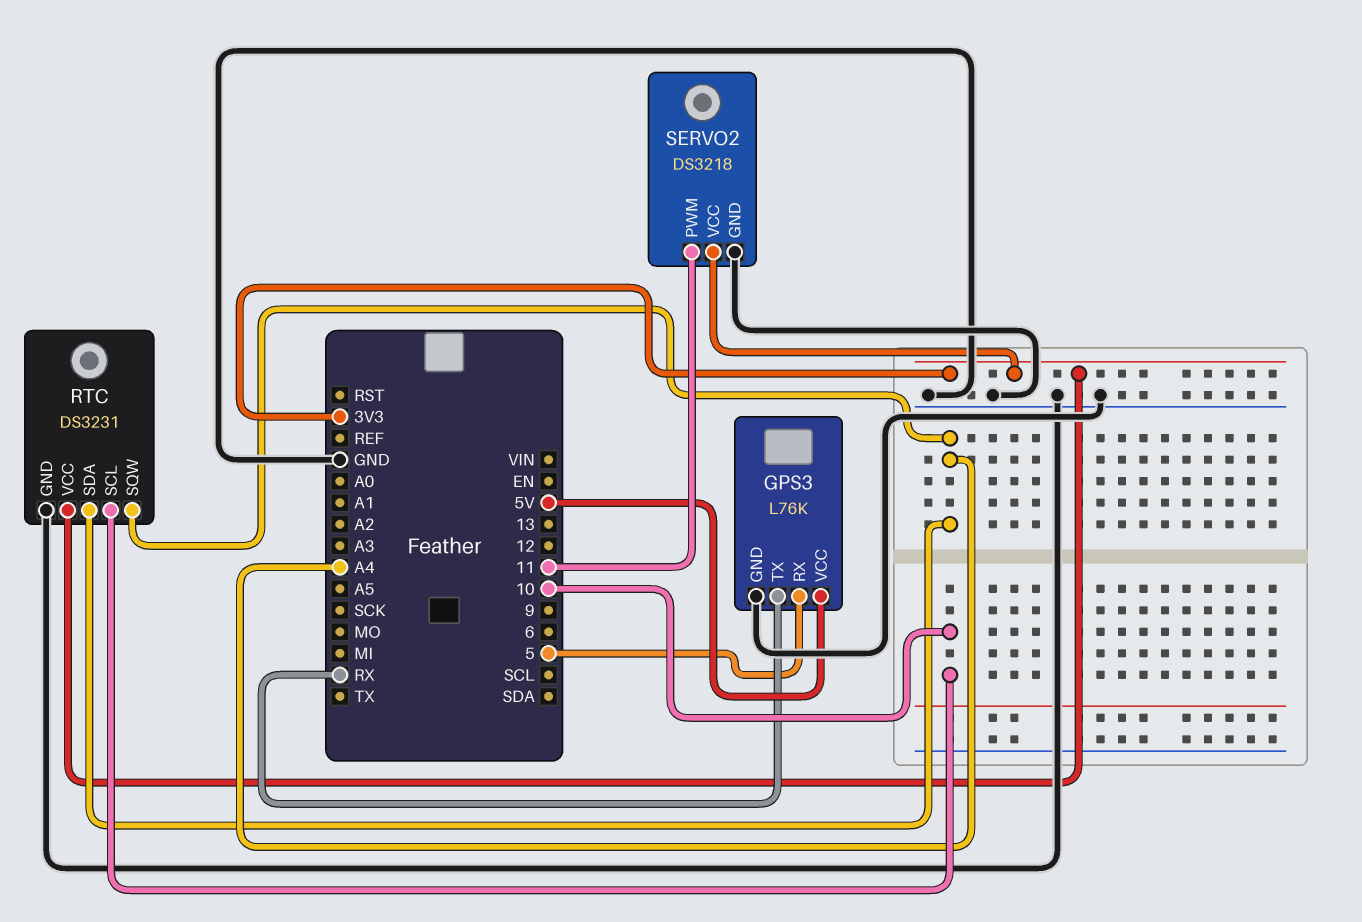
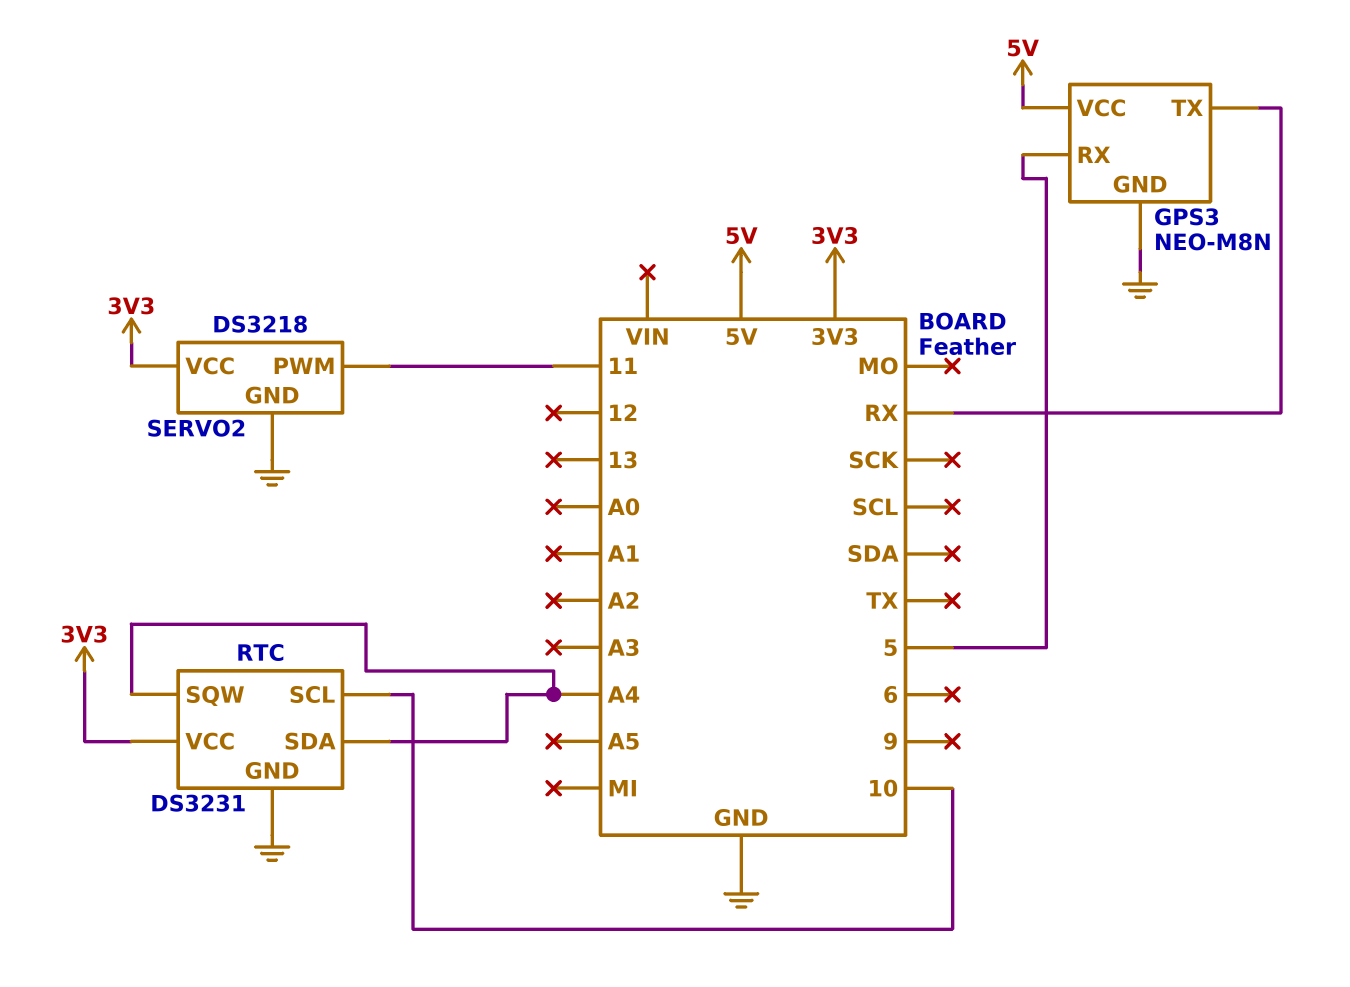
GPS3: L76K -> NEO-M8N

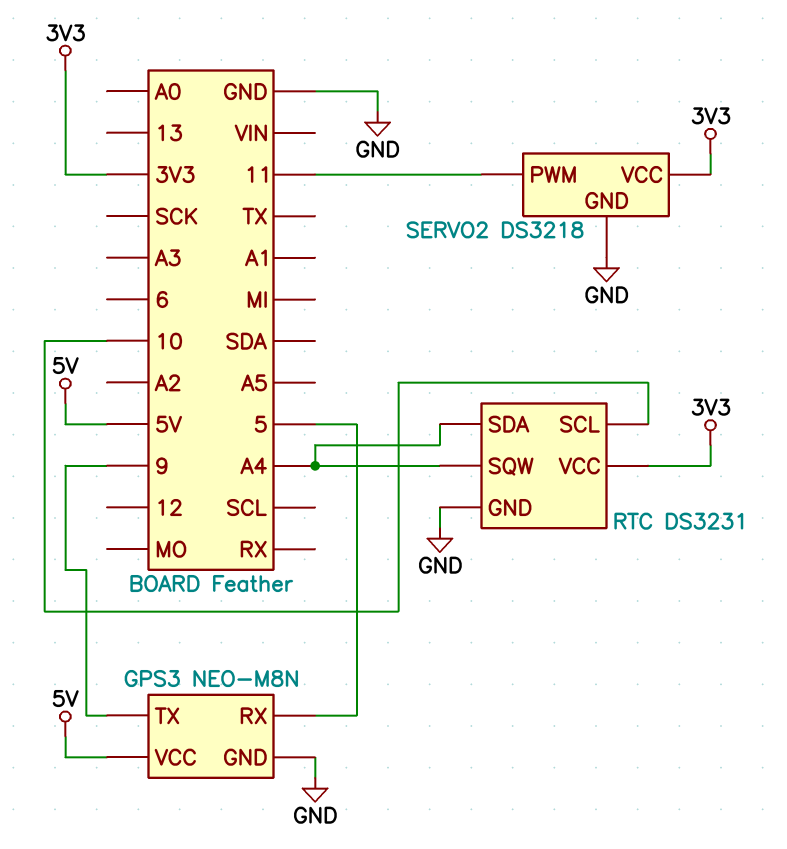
GPS3 pin TX: RX -> 9

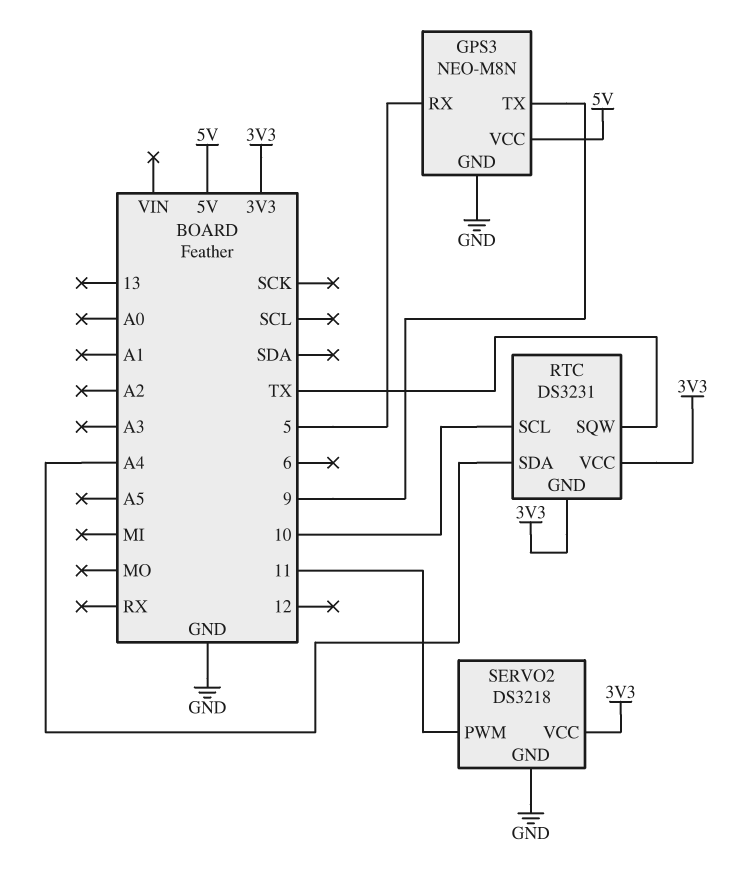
RTC pin GND: GND -> 3V3
RTC pin SQW: A4 -> TX

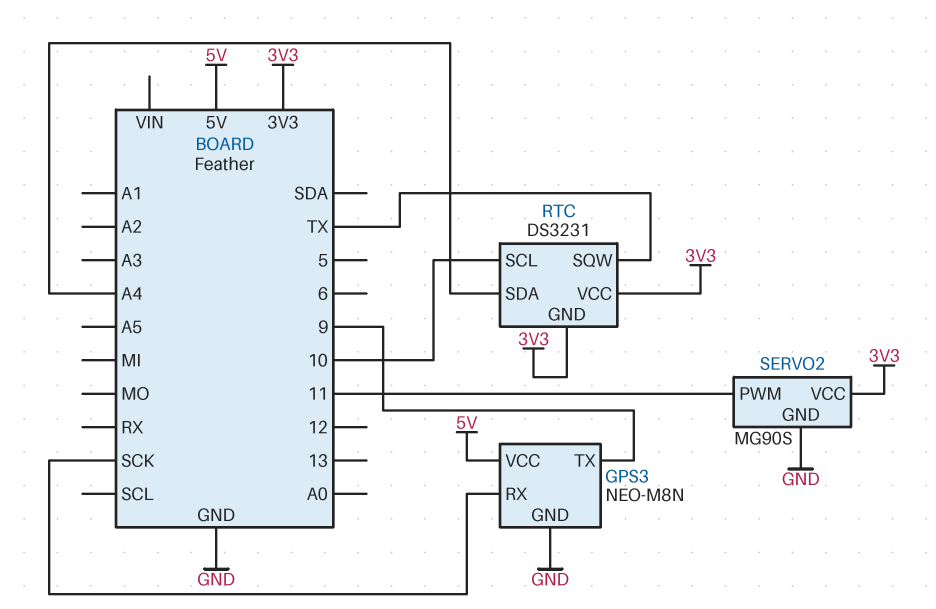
GPS3 pin RX: 5 -> SCK
SERVO2: DS3218 -> MG90S

